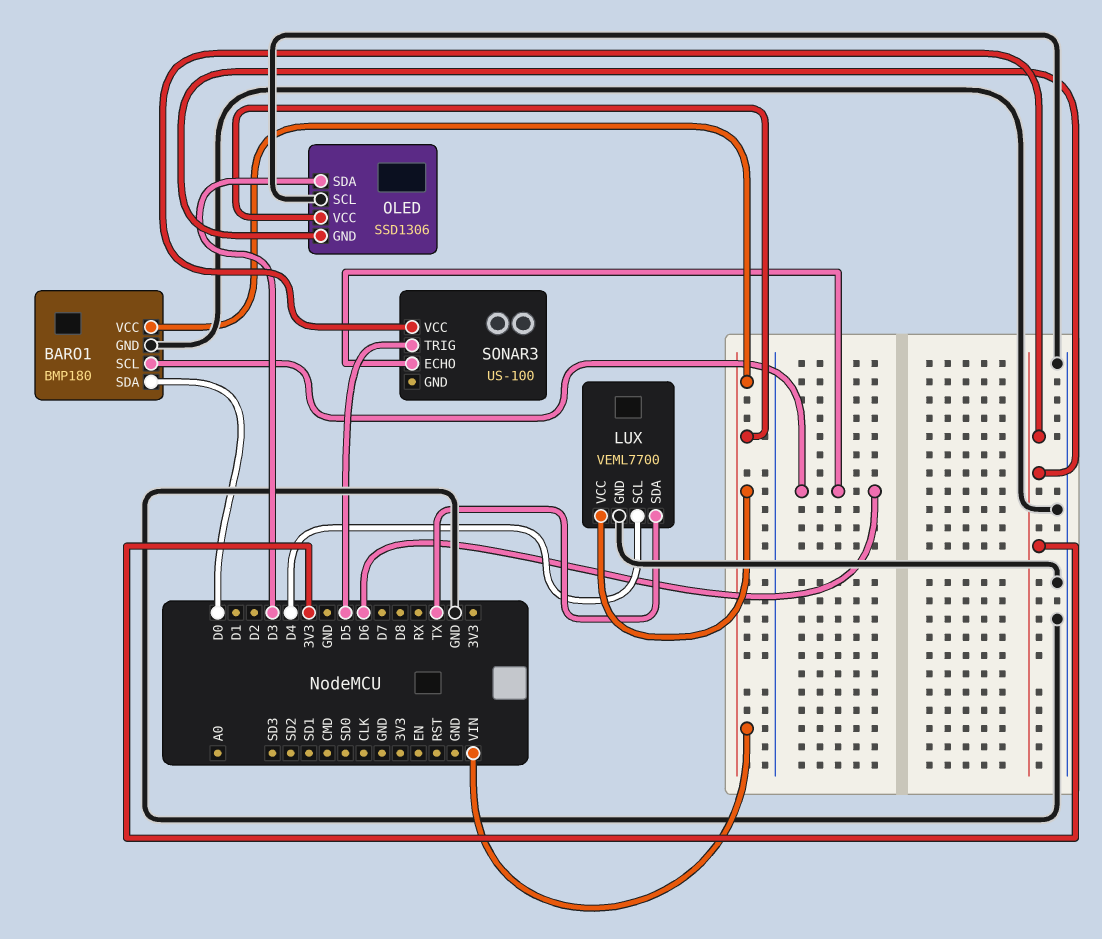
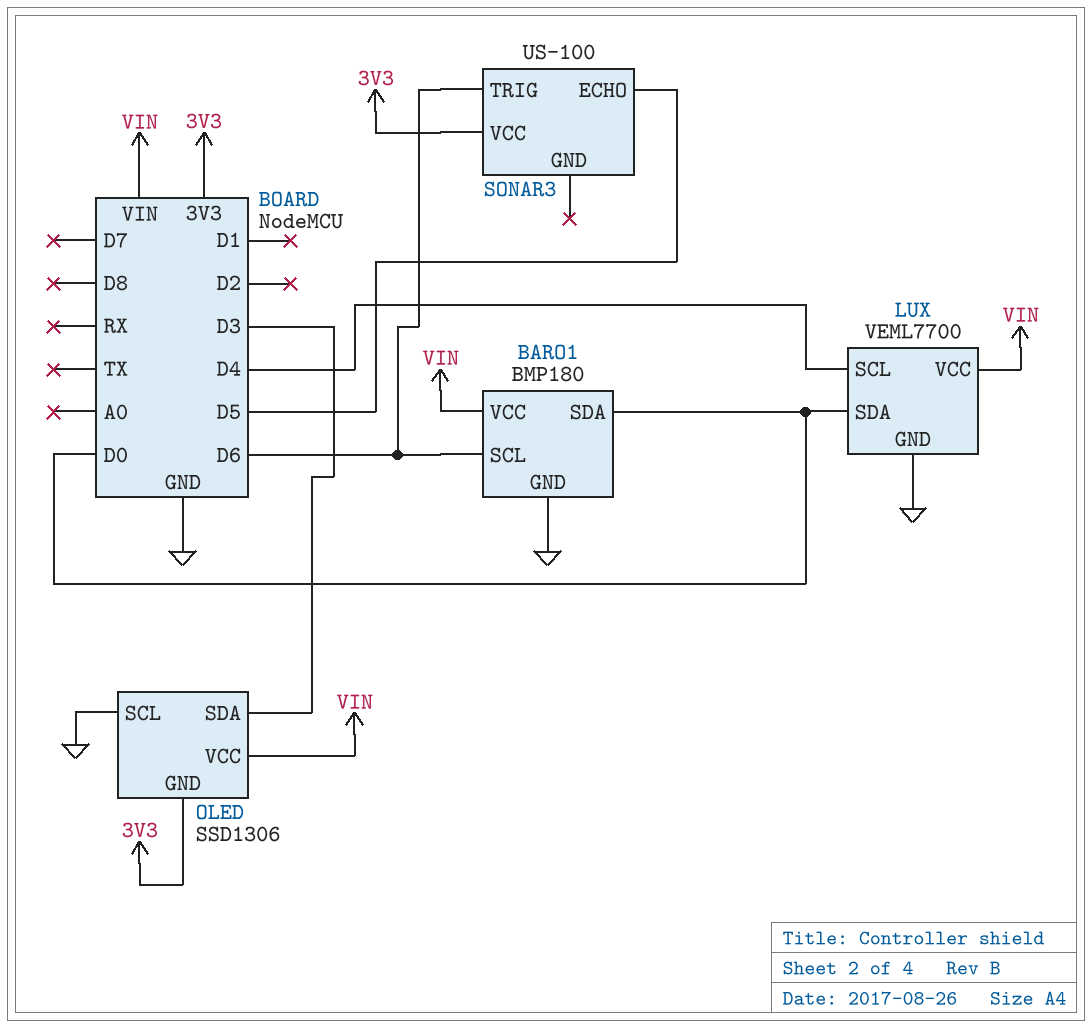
LUX pin SDA: TX -> D0
SONAR3 pin ECHO: D6 -> D5
SONAR3 pin TRIG: D5 -> D6

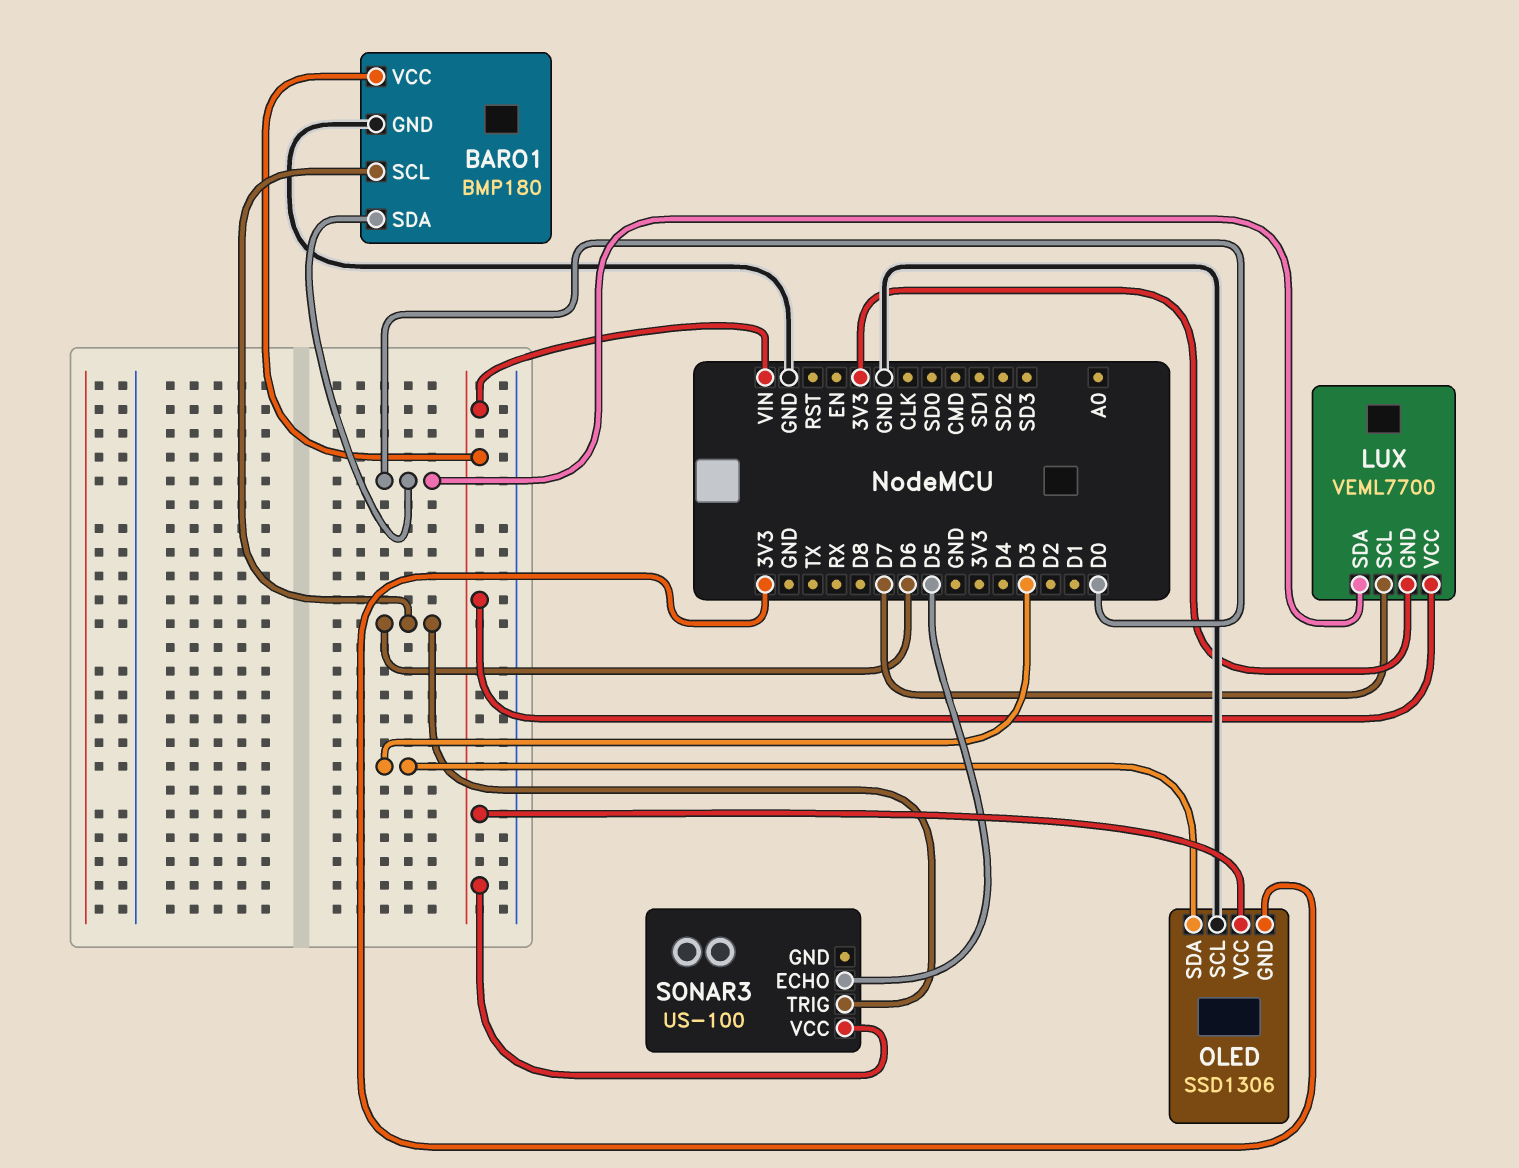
LUX pin GND: GND -> 3V3
LUX pin SCL: D4 -> D7
SONAR3 pin VCC: 3V3 -> VIN

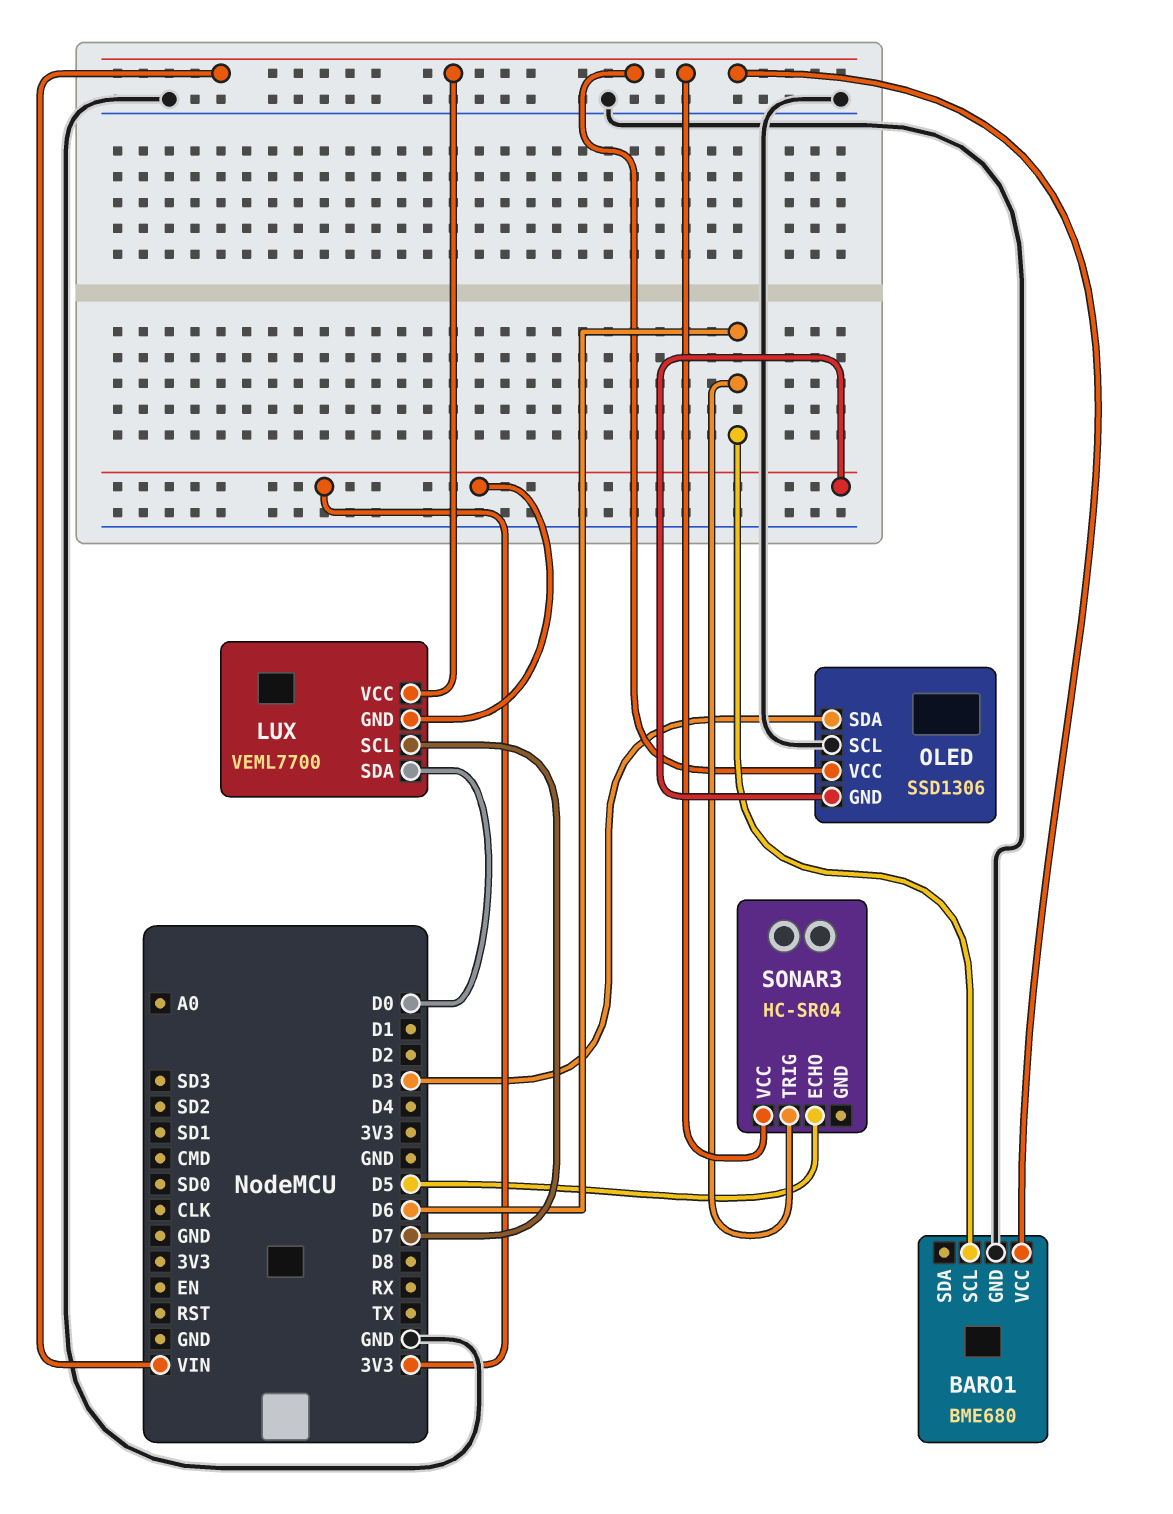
BARO1: BMP180 -> BME680
BARO1 pin SDA: D0 -> none
SONAR3: US-100 -> HC-SR04

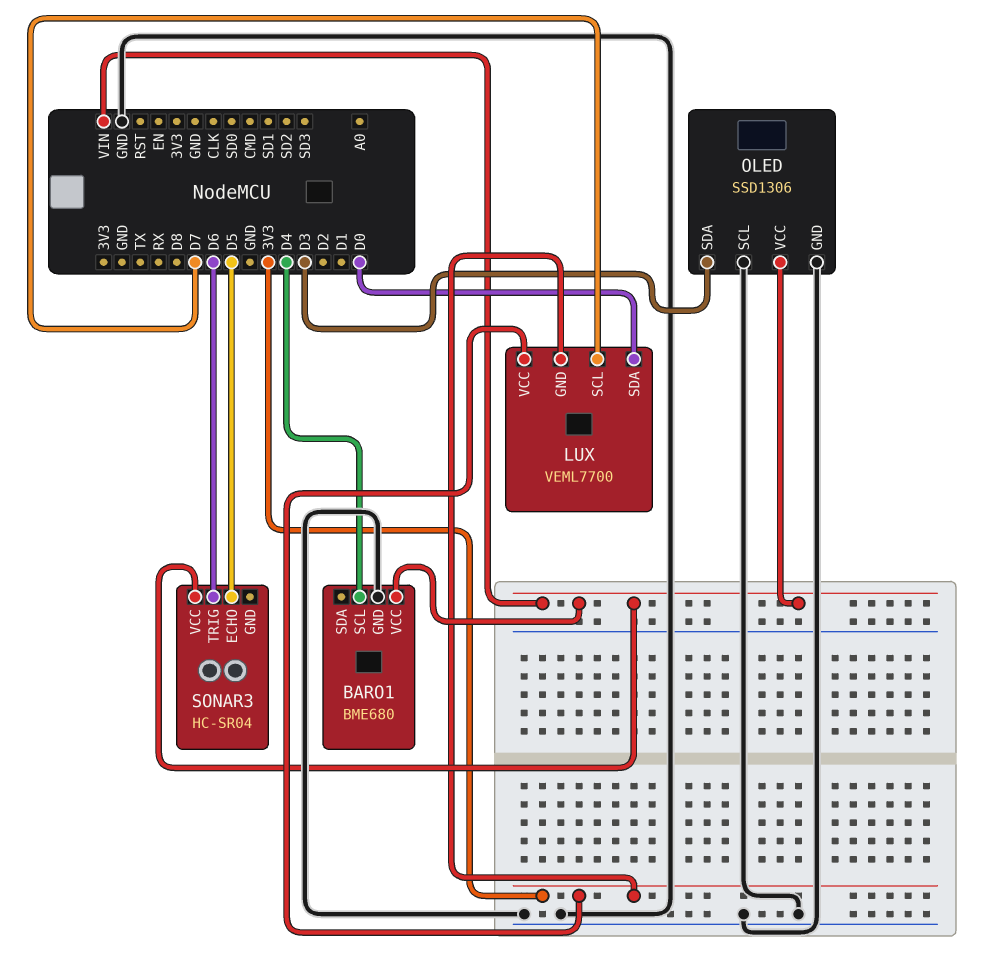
BARO1 pin SCL: D6 -> D4
LUX pin VCC: VIN -> 3V3
OLED pin GND: 3V3 -> GND

